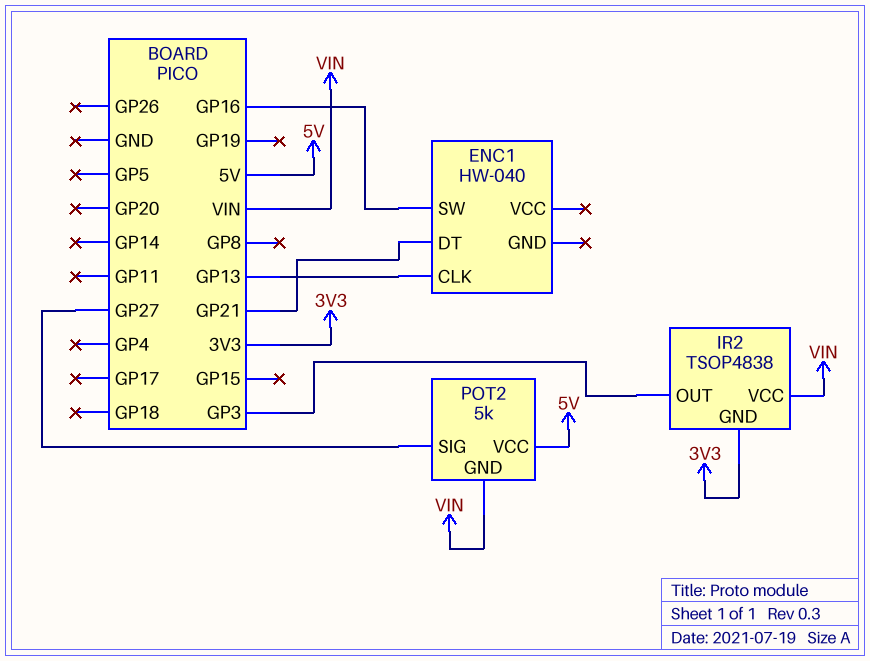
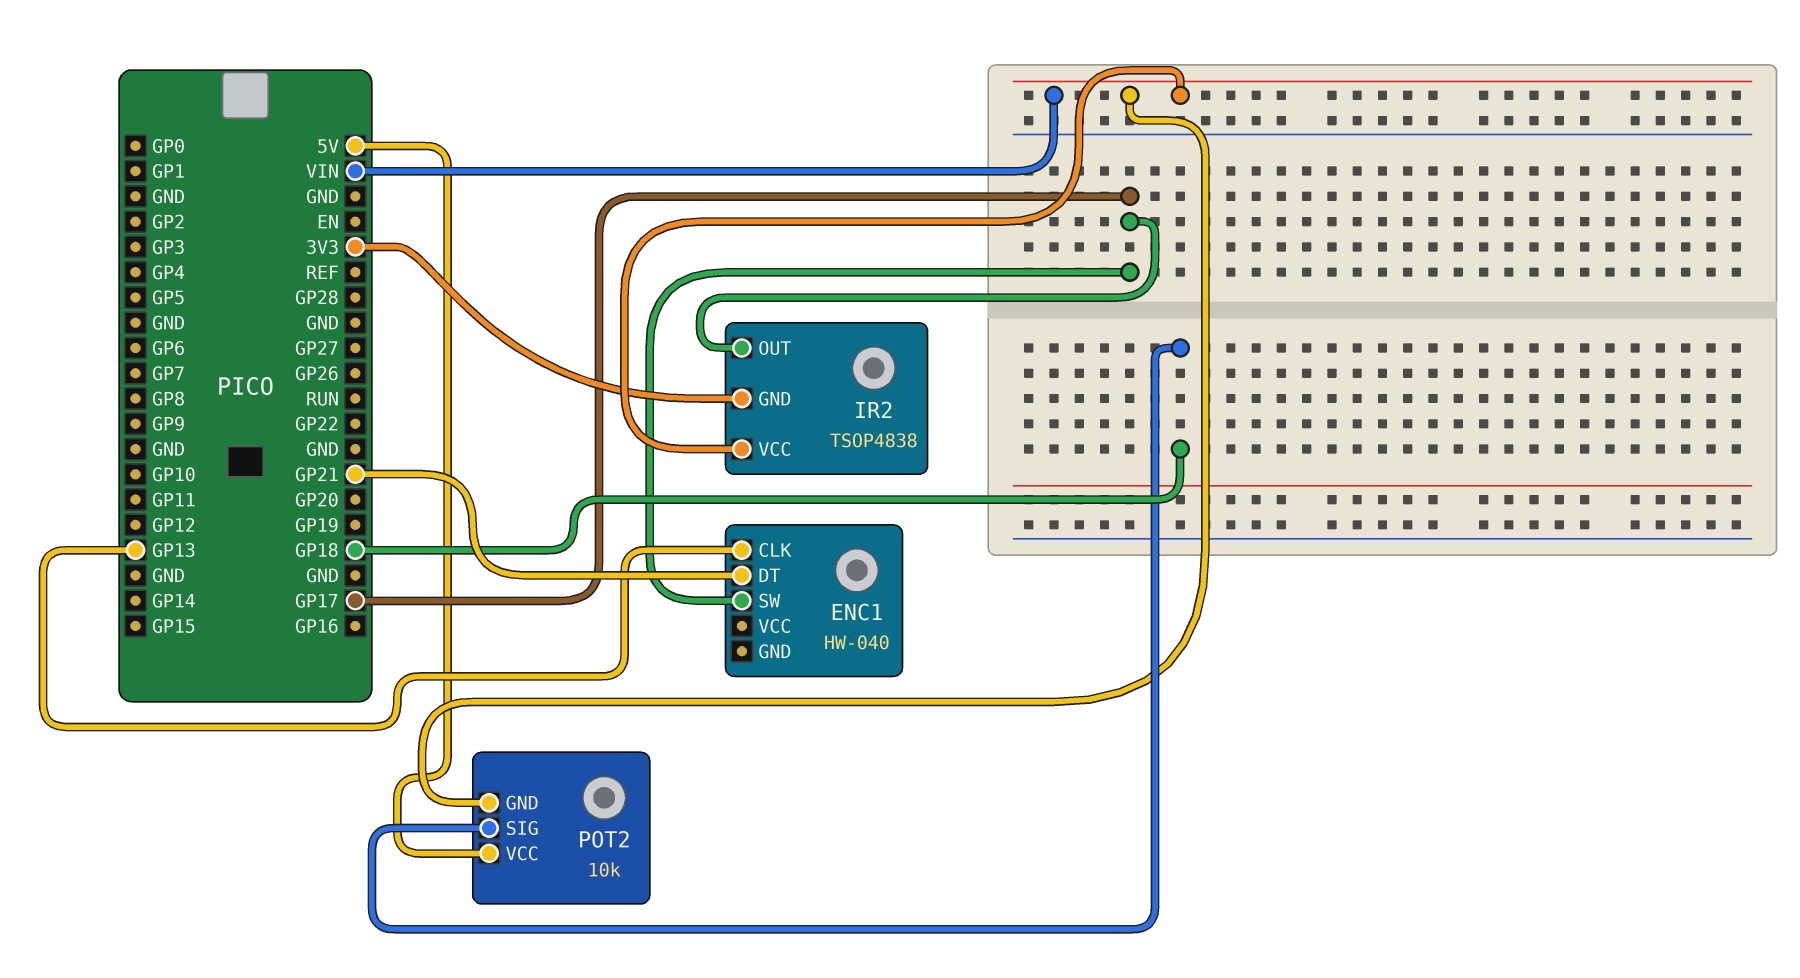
ENC1 pin SW: GP16 -> GP17
IR2 pin OUT: GP3 -> GP17
POT2: 5k -> 10k
POT2 pin SIG: GP27 -> GP18

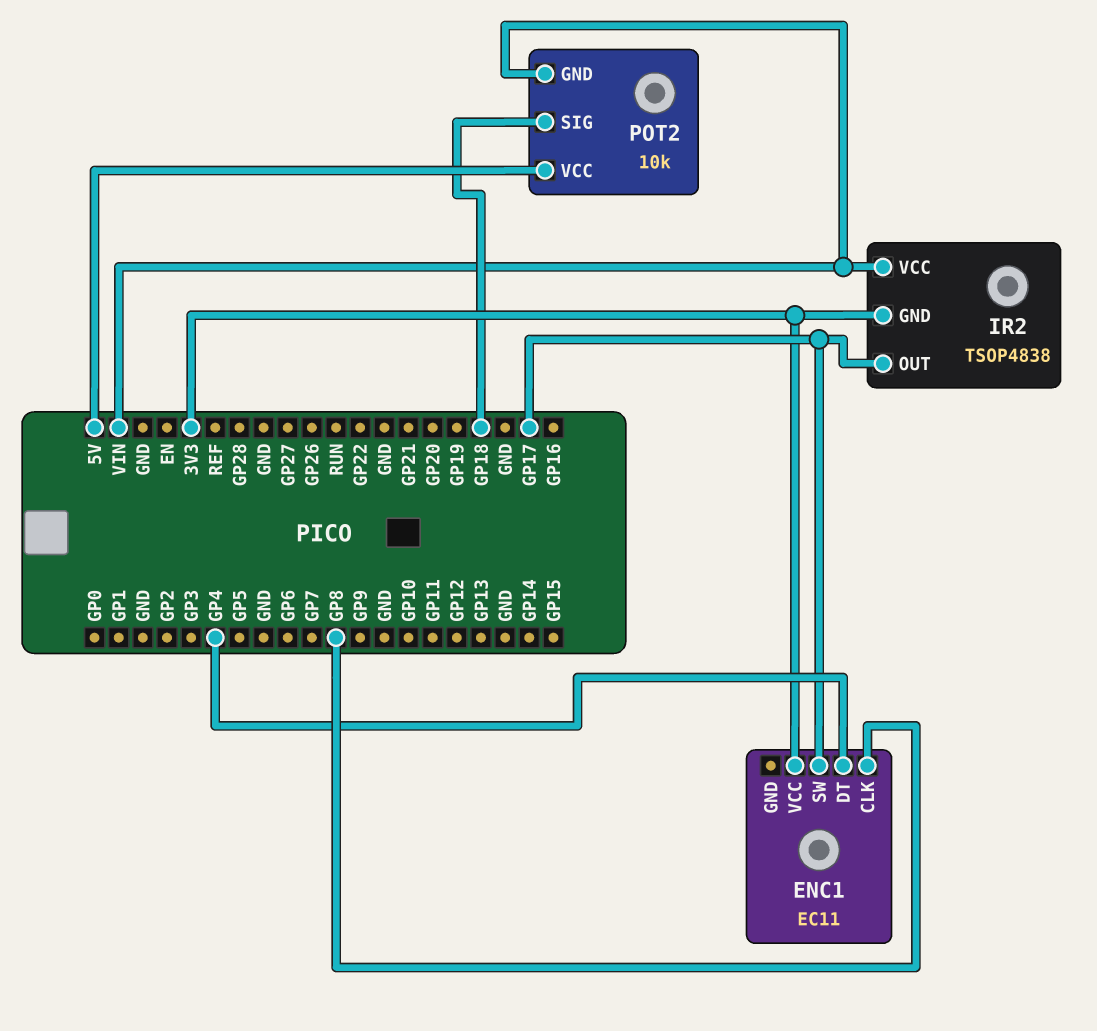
ENC1: HW-040 -> EC11
ENC1 pin CLK: GP13 -> GP8
ENC1 pin DT: GP21 -> GP4
ENC1 pin VCC: none -> 3V3

